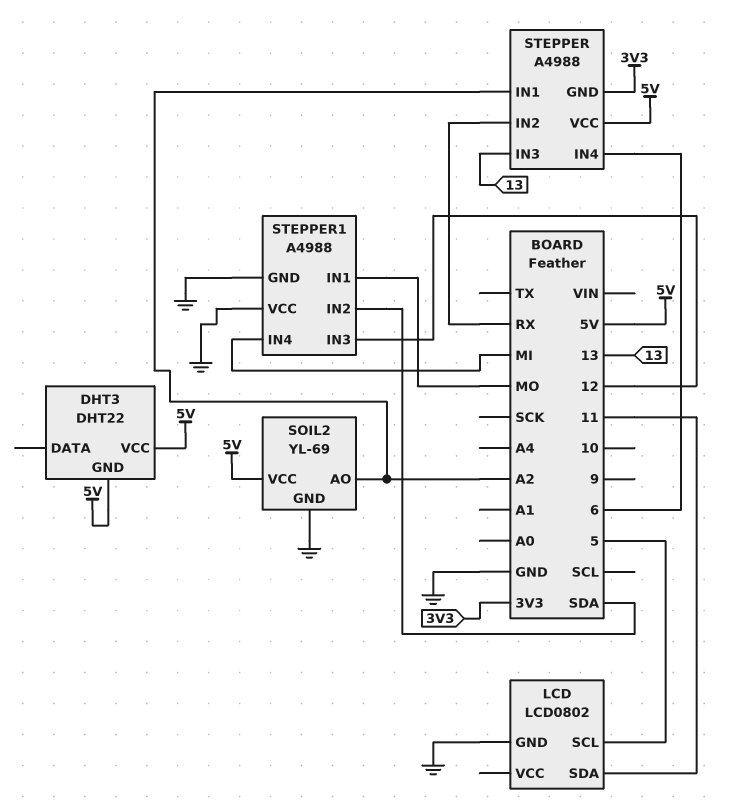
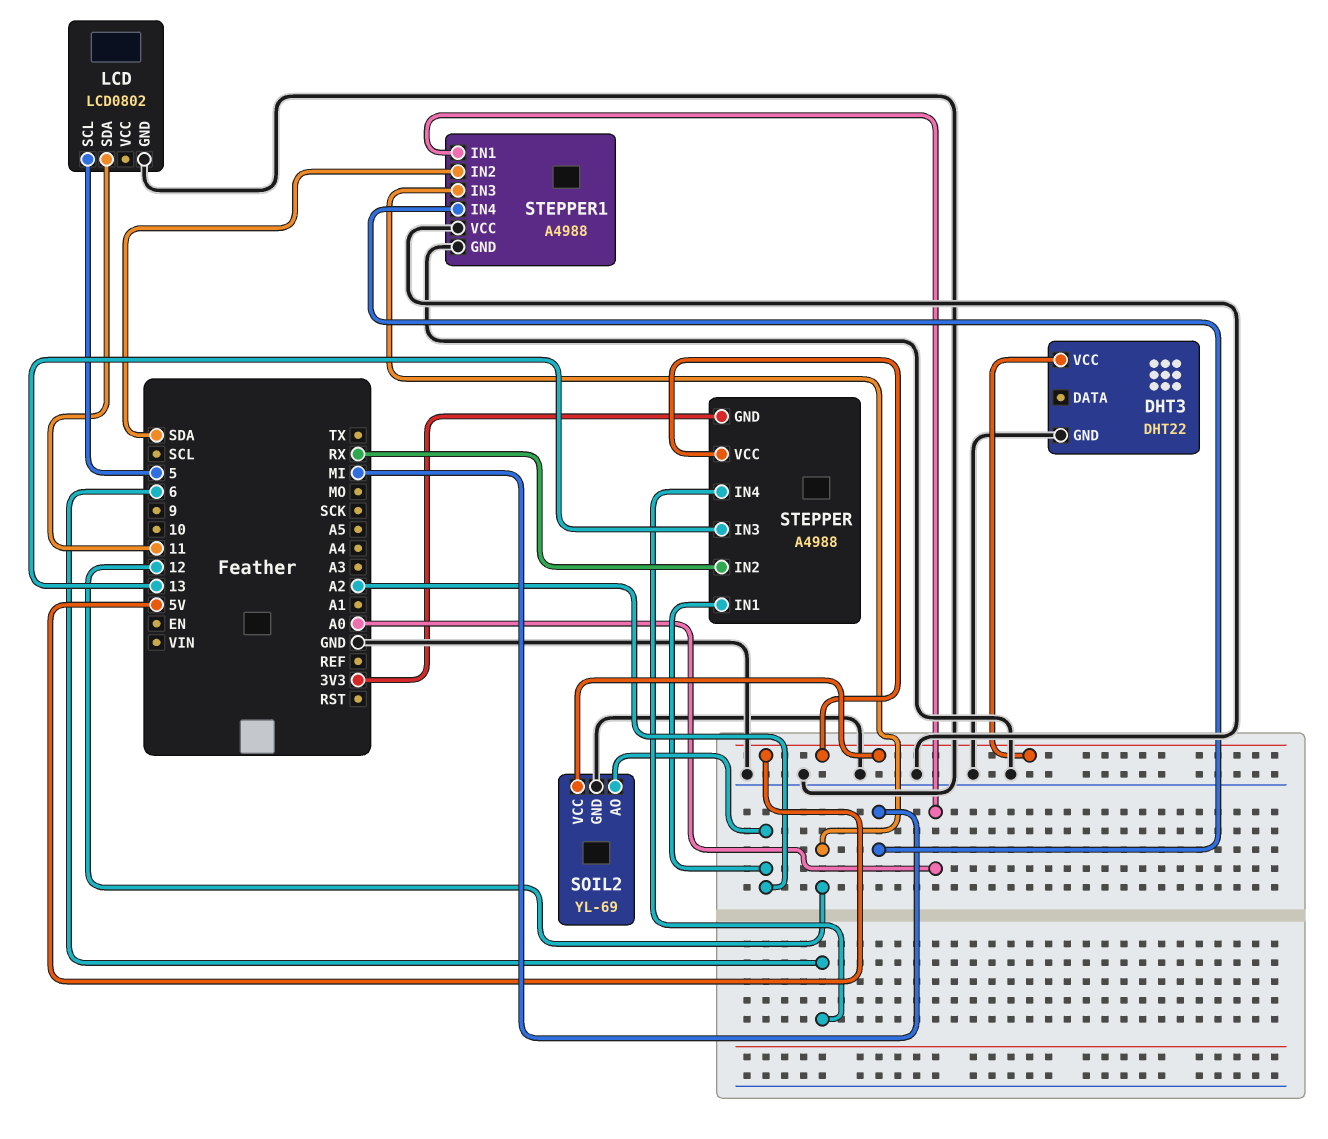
DHT3 pin GND: 5V -> GND
STEPPER1 pin IN1: MO -> A0

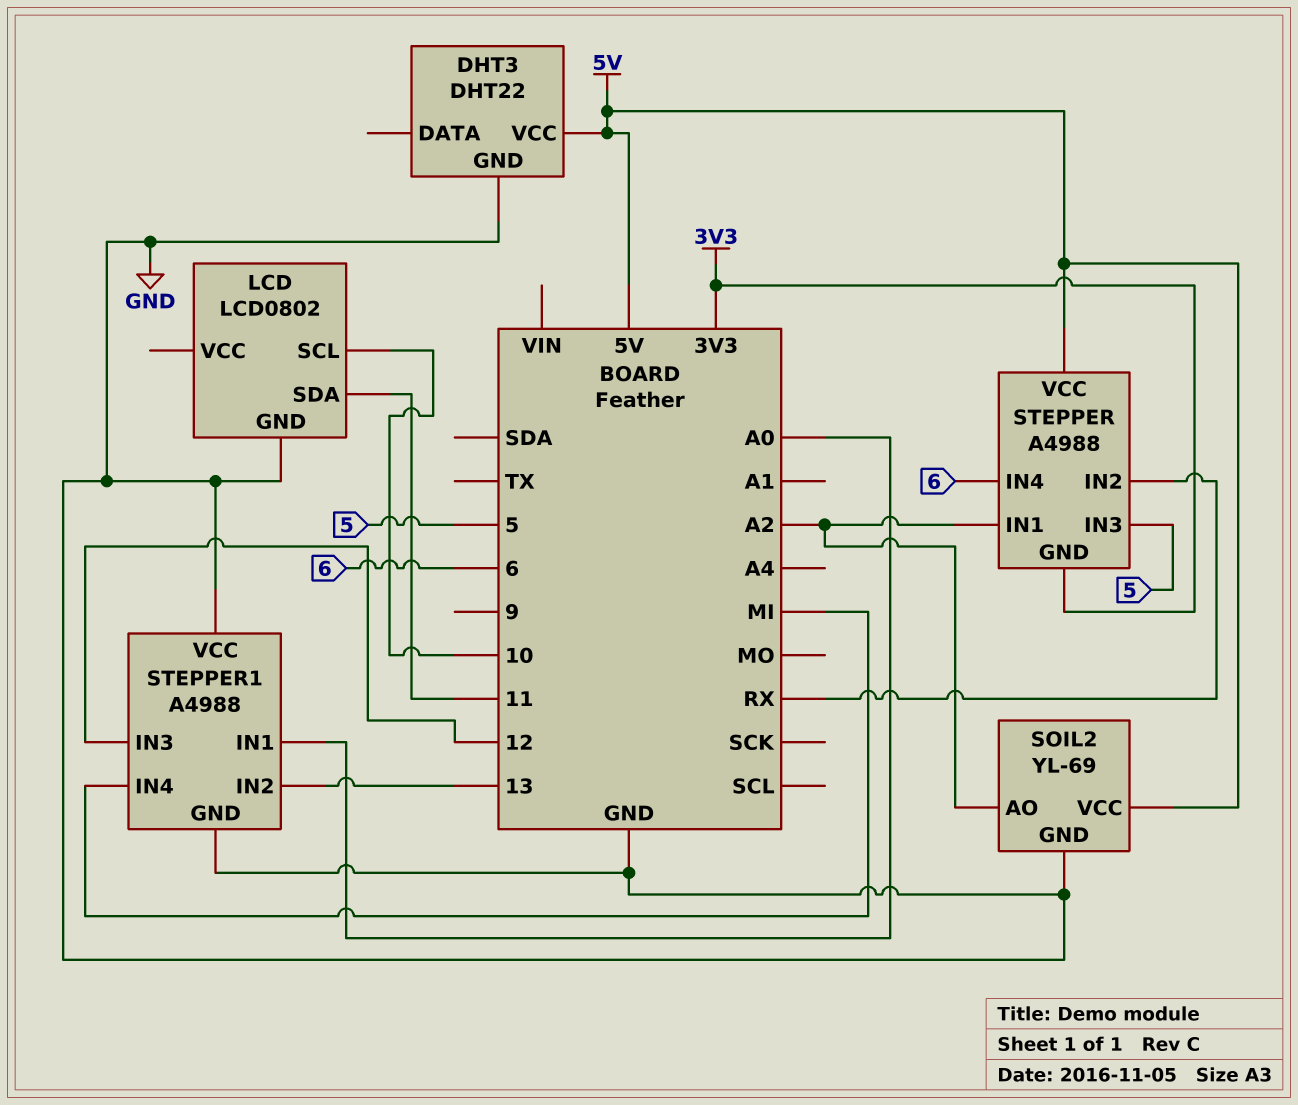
LCD pin SCL: 5 -> 10
STEPPER pin IN3: 13 -> 5
STEPPER1 pin IN2: SDA -> 13

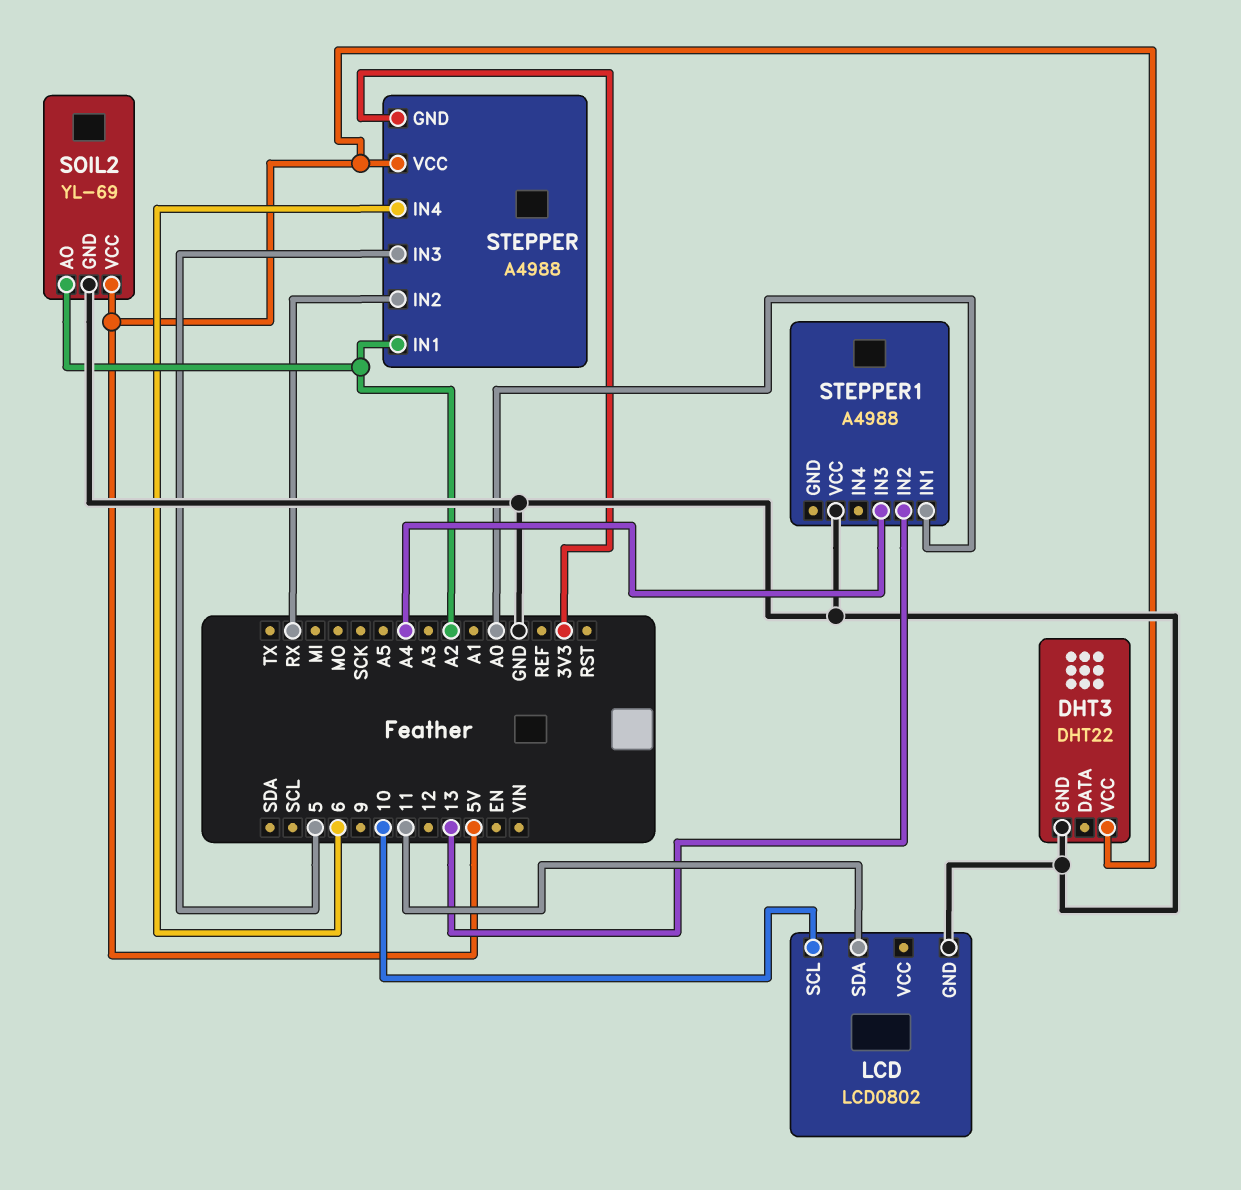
STEPPER1 pin GND: GND -> none
STEPPER1 pin IN3: 12 -> A4
STEPPER1 pin IN4: MI -> none

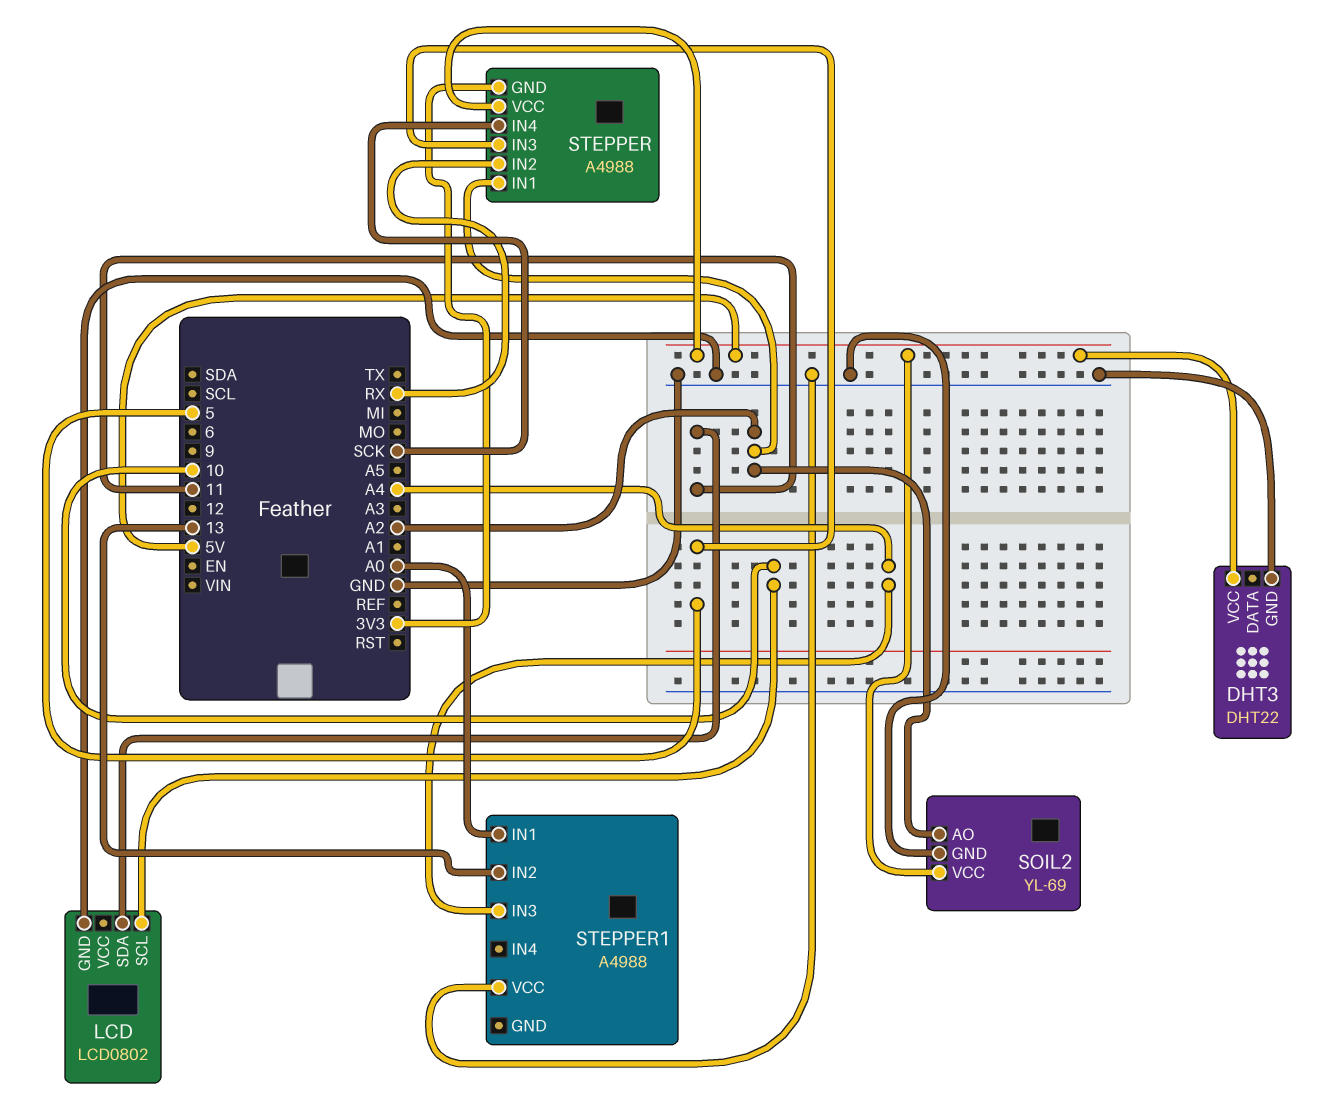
STEPPER pin IN4: 6 -> SCK

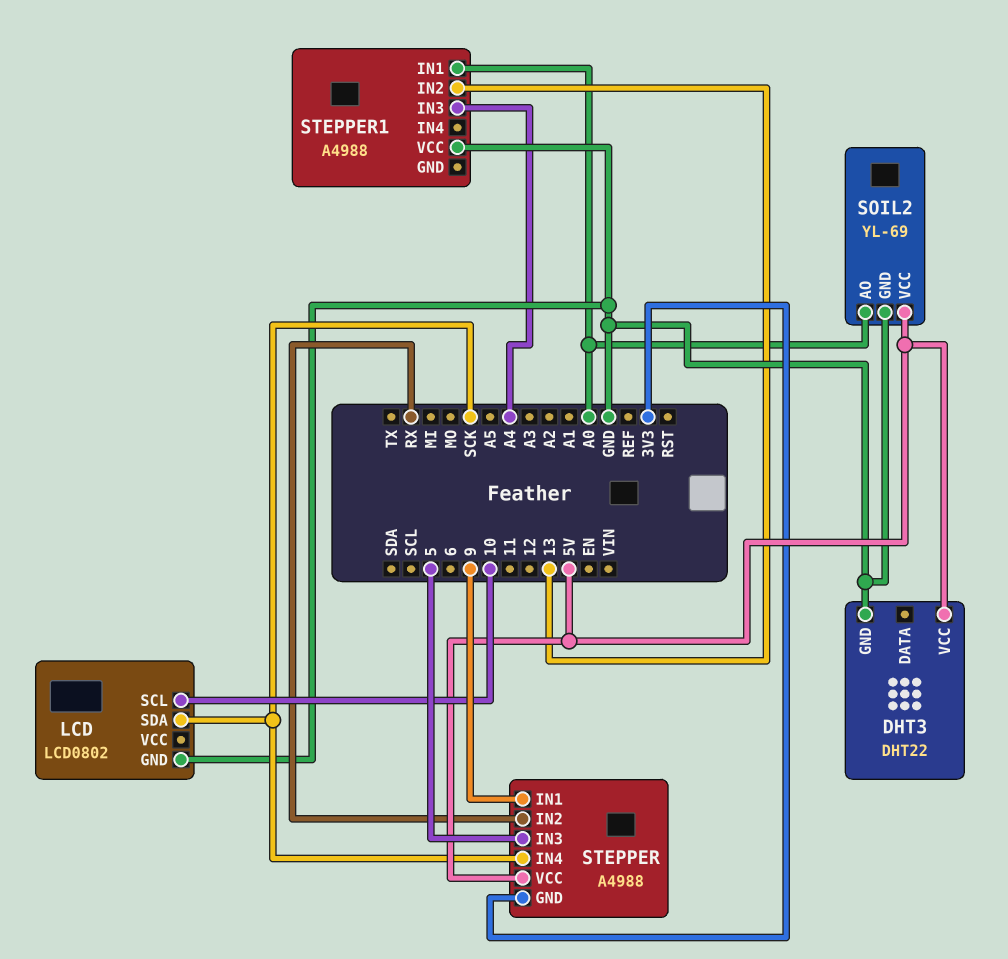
LCD pin SDA: 11 -> SCK
SOIL2 pin AO: A2 -> A0
STEPPER pin IN1: A2 -> 9

